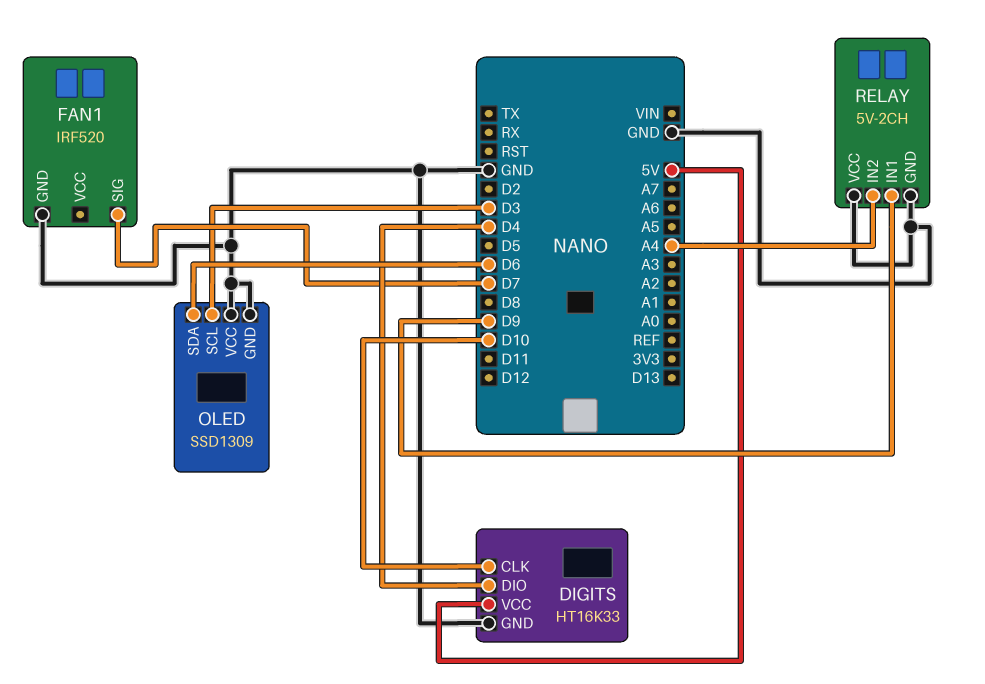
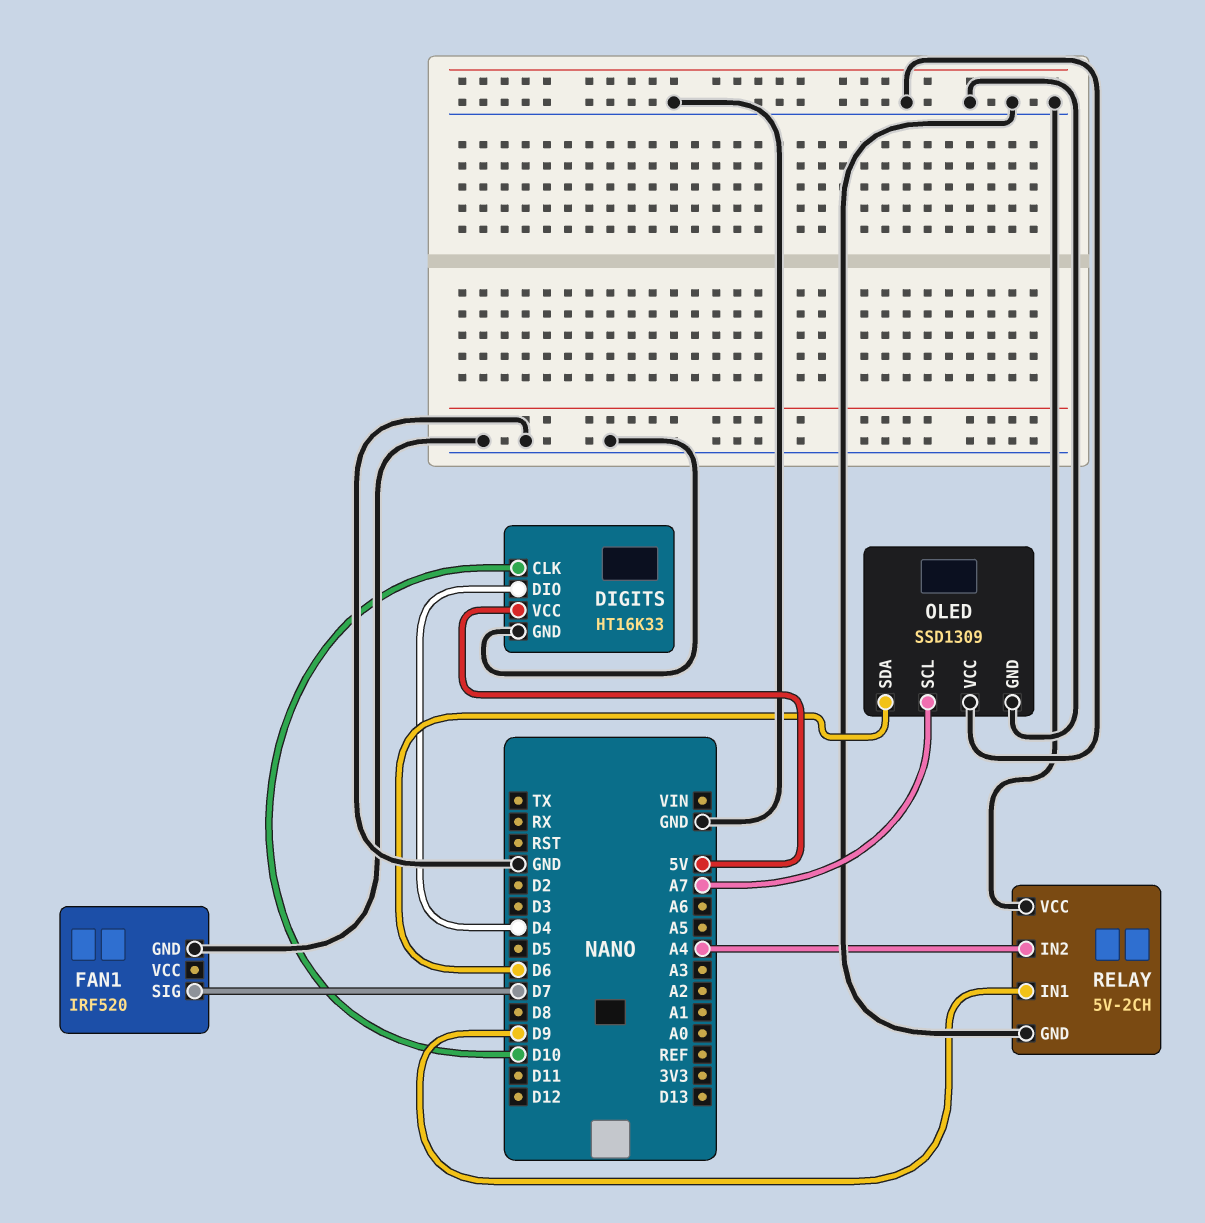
OLED pin SCL: D3 -> A7

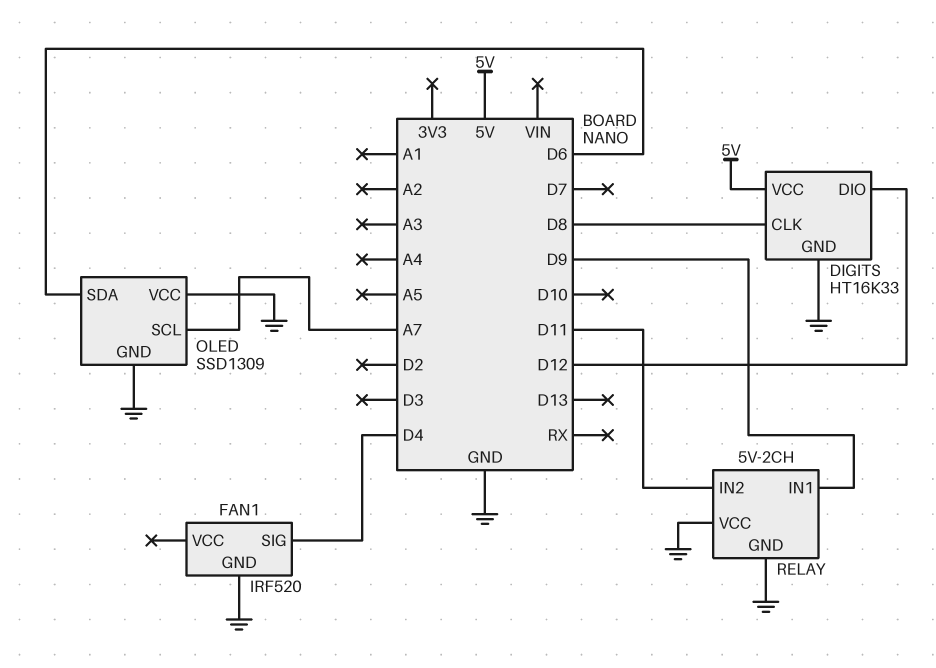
DIGITS pin CLK: D10 -> D8
DIGITS pin DIO: D4 -> D12
FAN1 pin SIG: D7 -> D4
RELAY pin IN2: A4 -> D11

